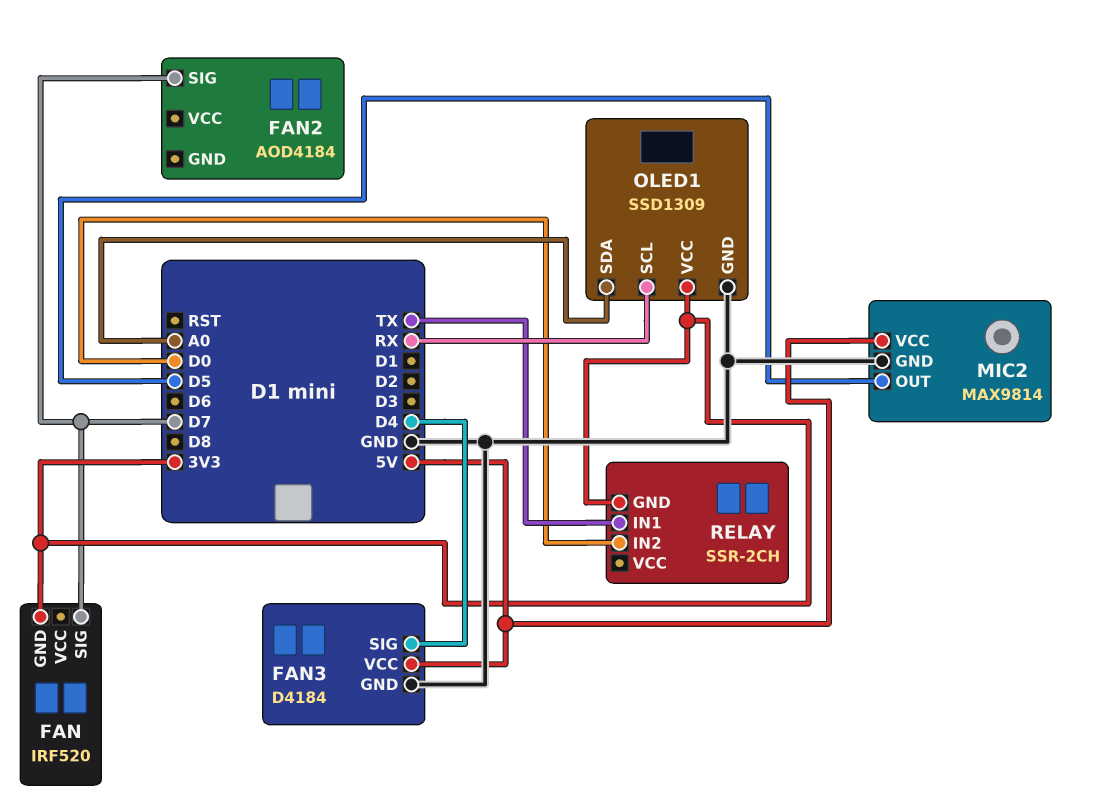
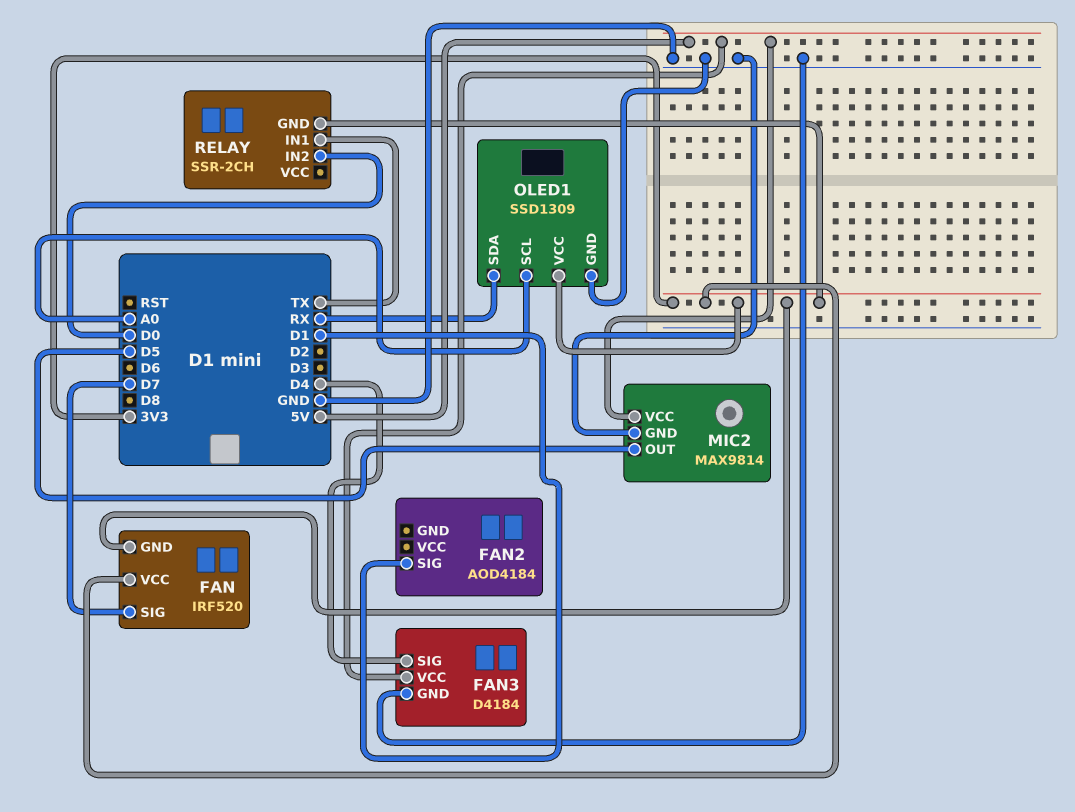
FAN pin VCC: none -> 3V3
FAN2 pin SIG: D7 -> D1
OLED1 pin SCL: RX -> A0
OLED1 pin SDA: A0 -> RX

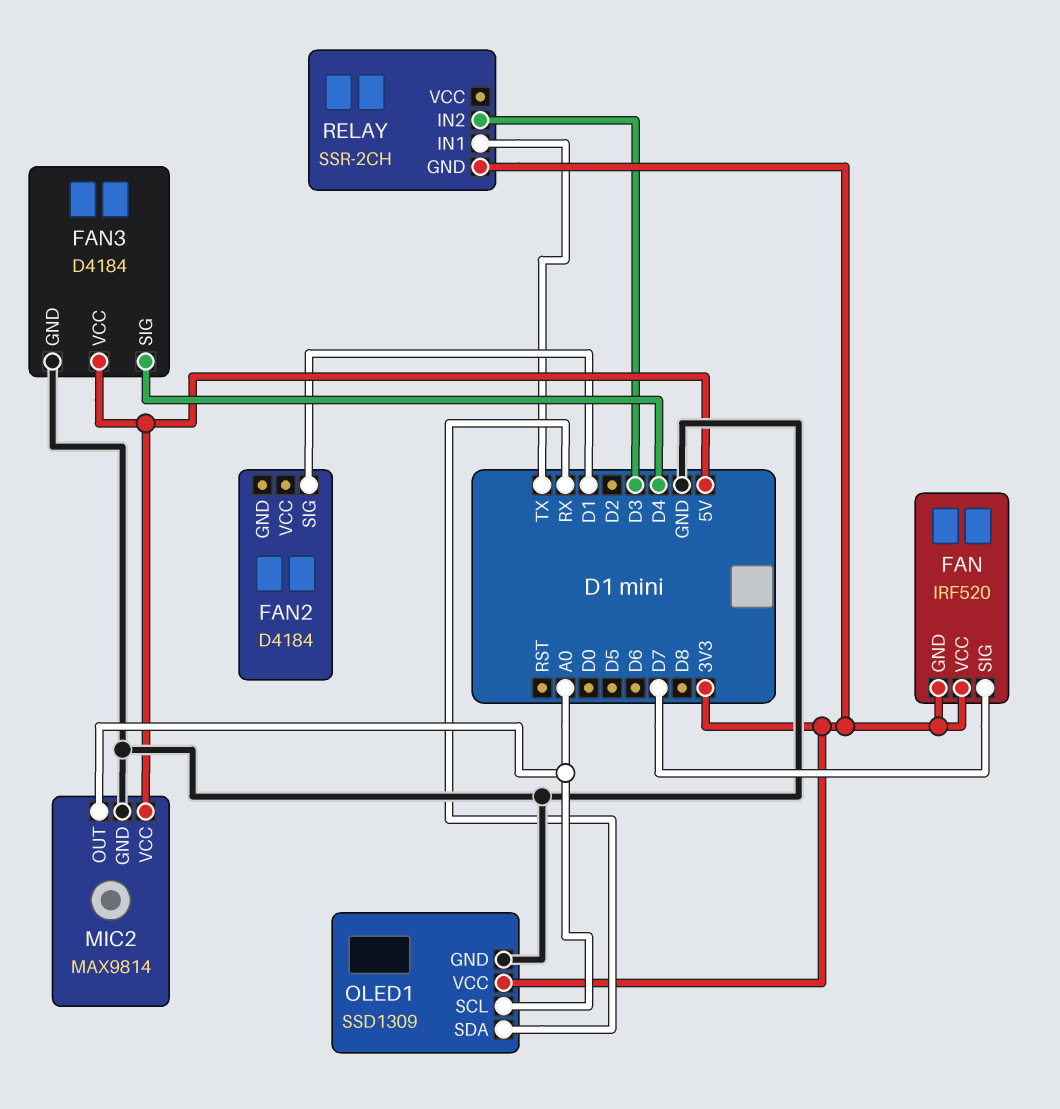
FAN2: AOD4184 -> D4184
MIC2 pin OUT: D5 -> A0
RELAY pin IN2: D0 -> D3

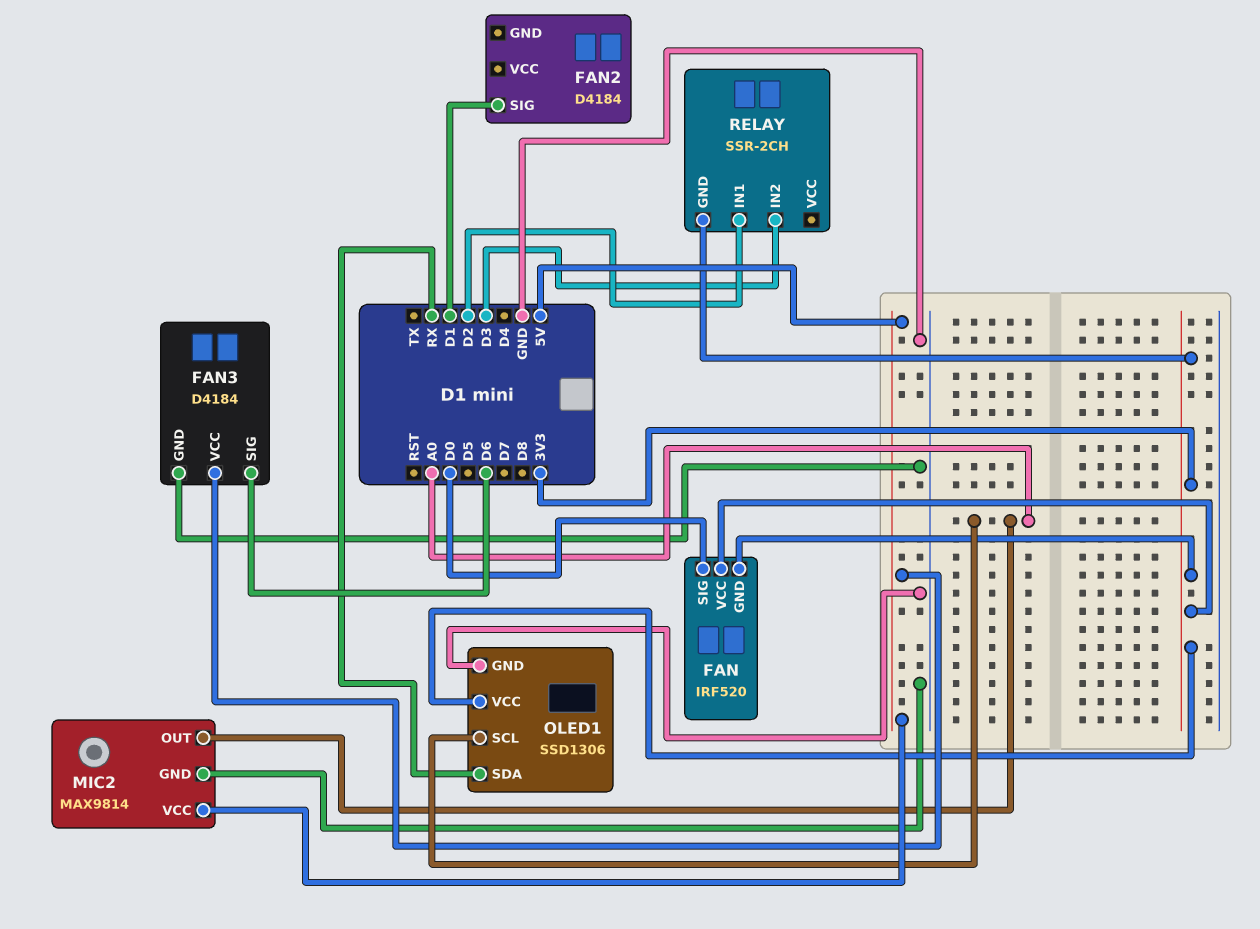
FAN pin SIG: D7 -> D0
FAN3 pin SIG: D4 -> D6
OLED1: SSD1309 -> SSD1306
RELAY pin IN1: TX -> D2

